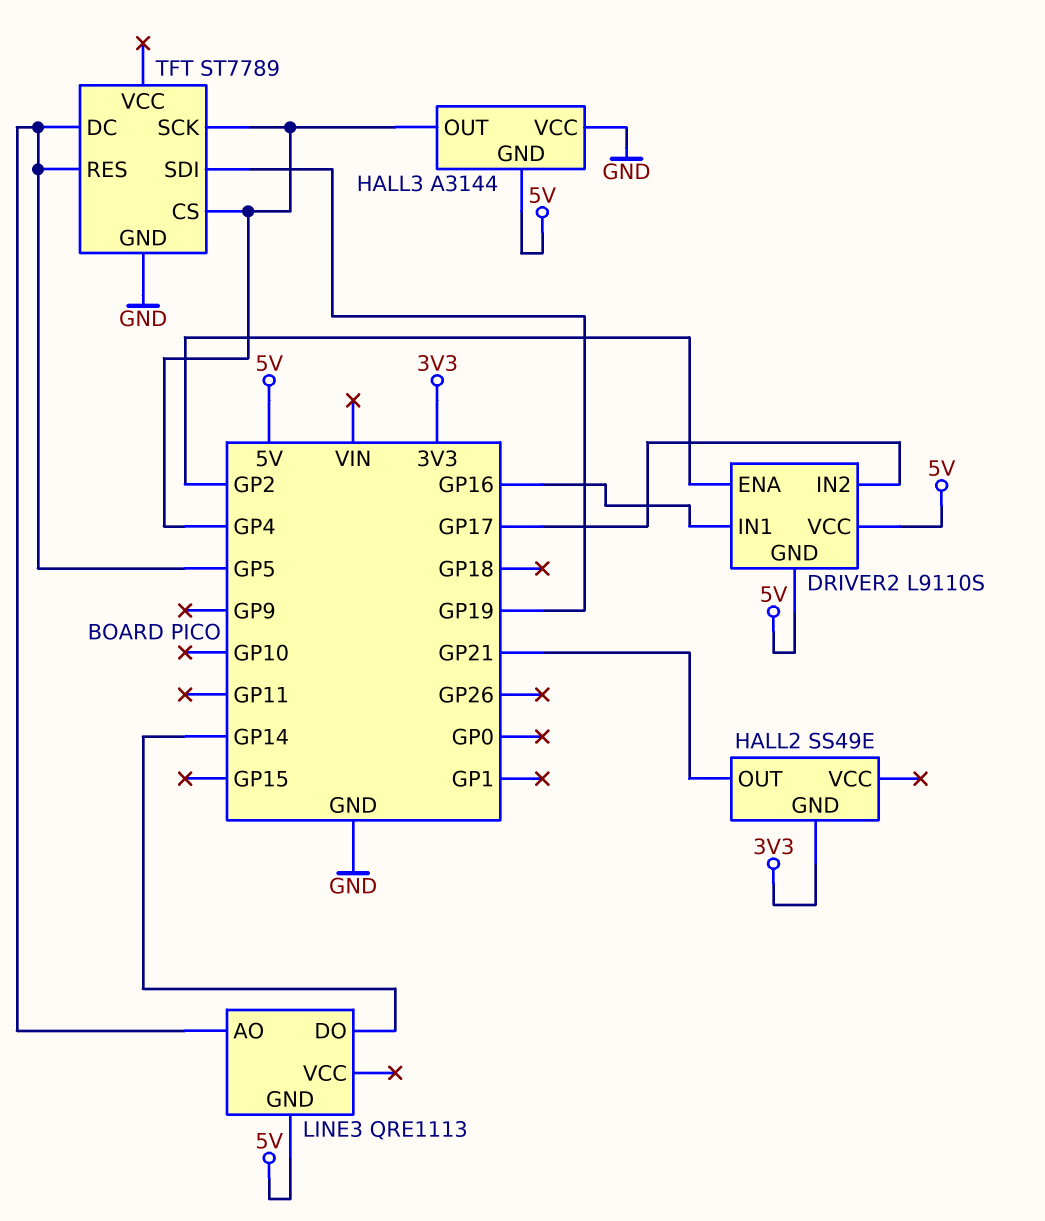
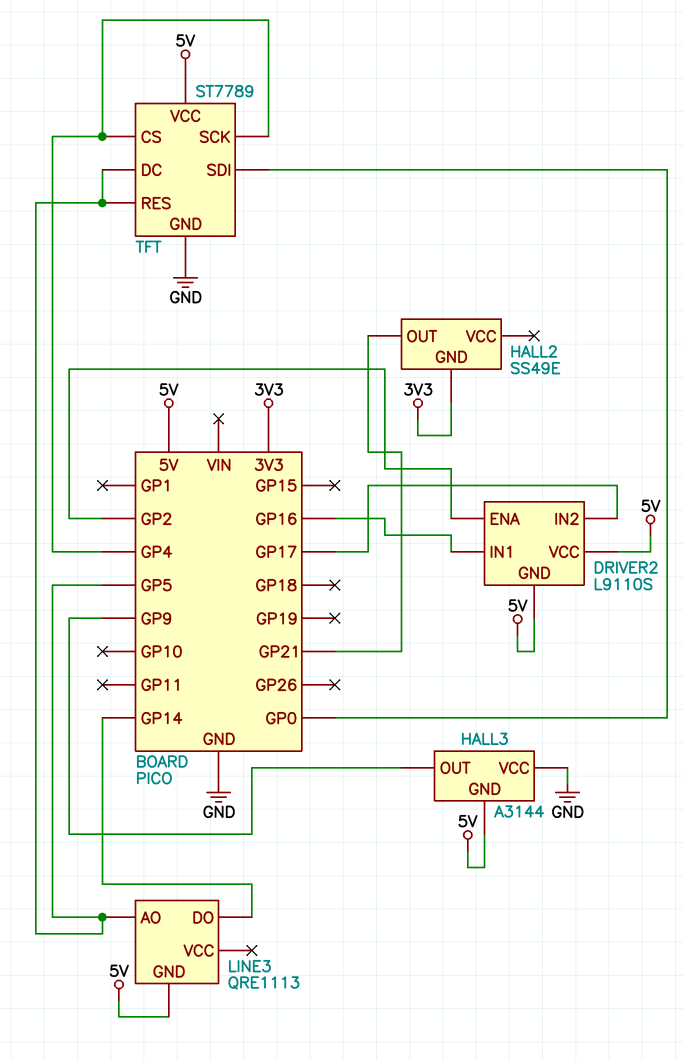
HALL3 pin OUT: GP4 -> GP9
TFT pin SDI: GP19 -> GP0
TFT pin VCC: none -> 5V

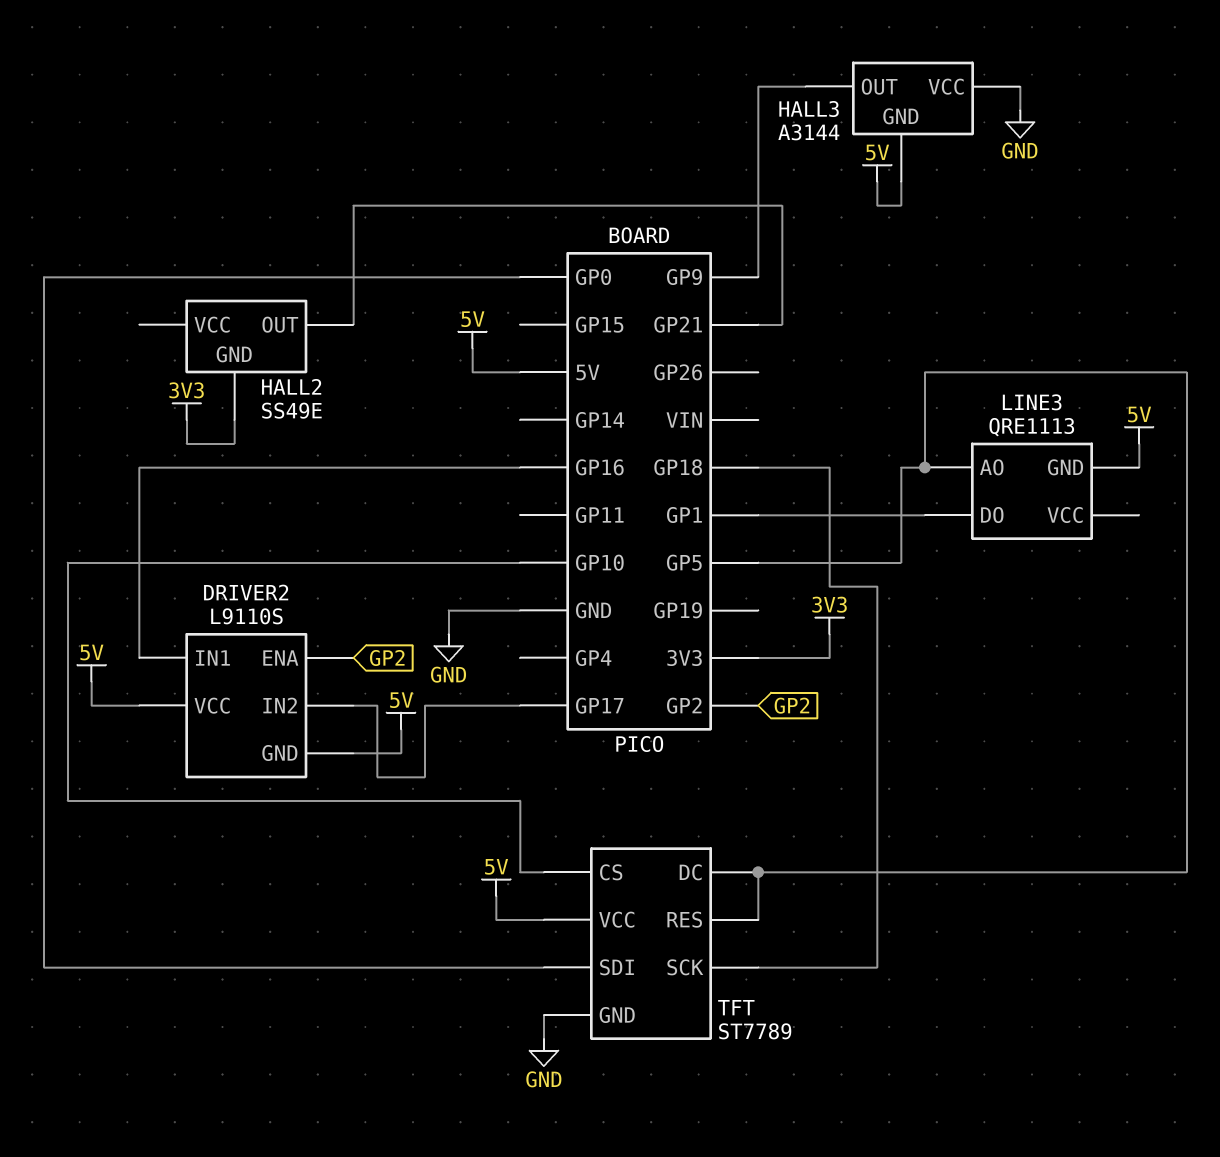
LINE3 pin DO: GP14 -> GP1
TFT pin CS: GP4 -> GP10
TFT pin SCK: GP4 -> GP18

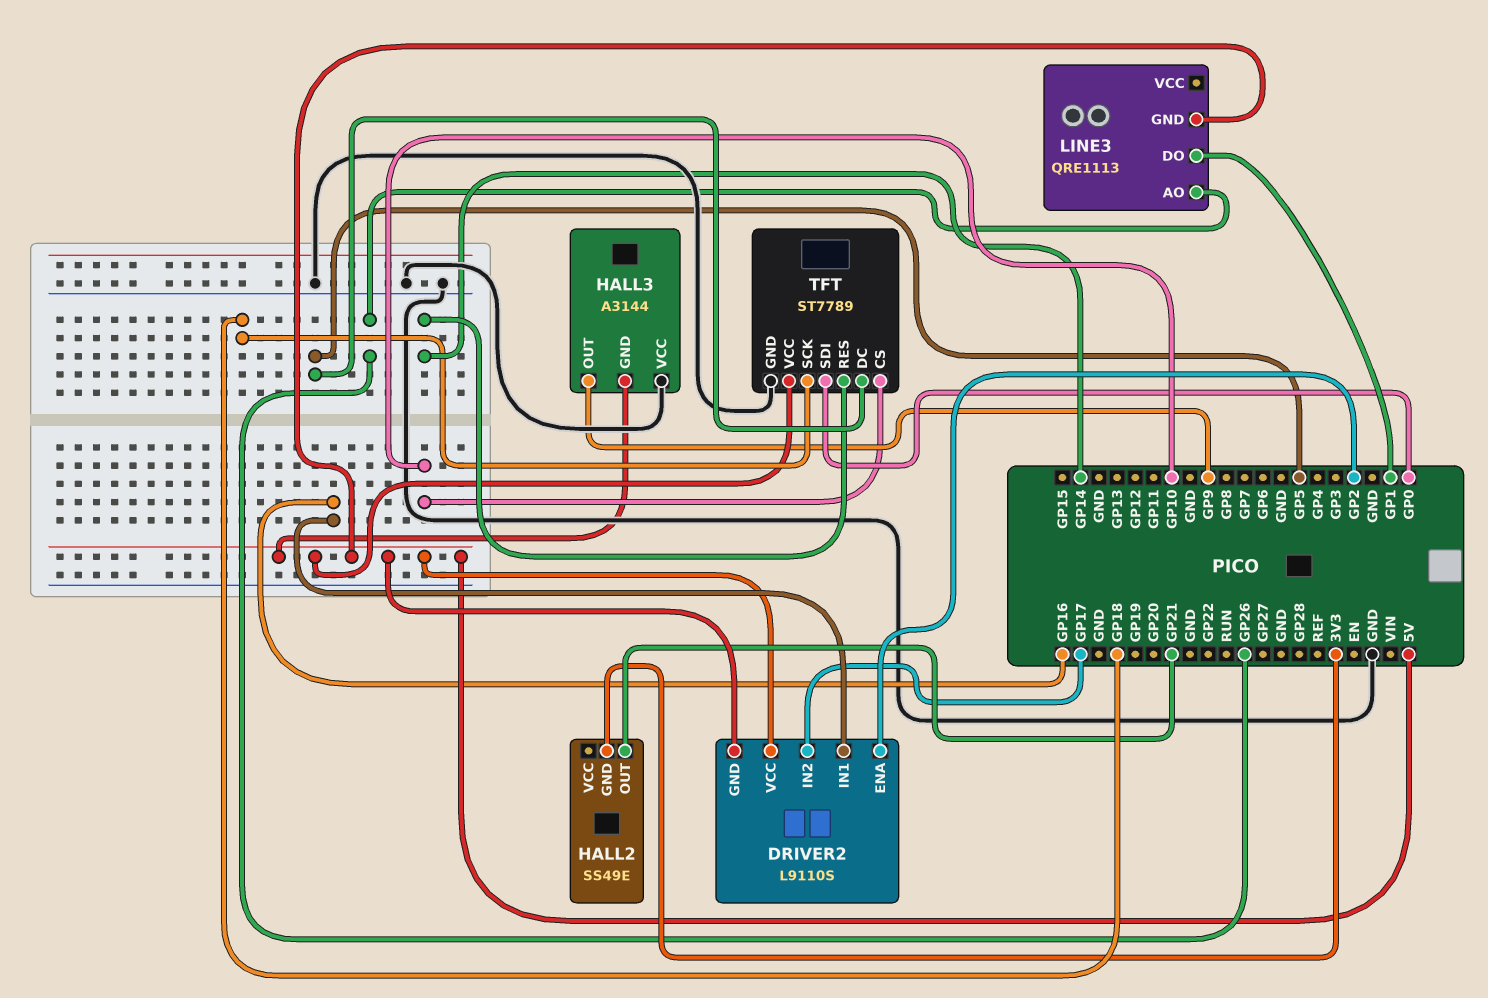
LINE3 pin AO: GP5 -> GP26
TFT pin RES: GP5 -> GP14

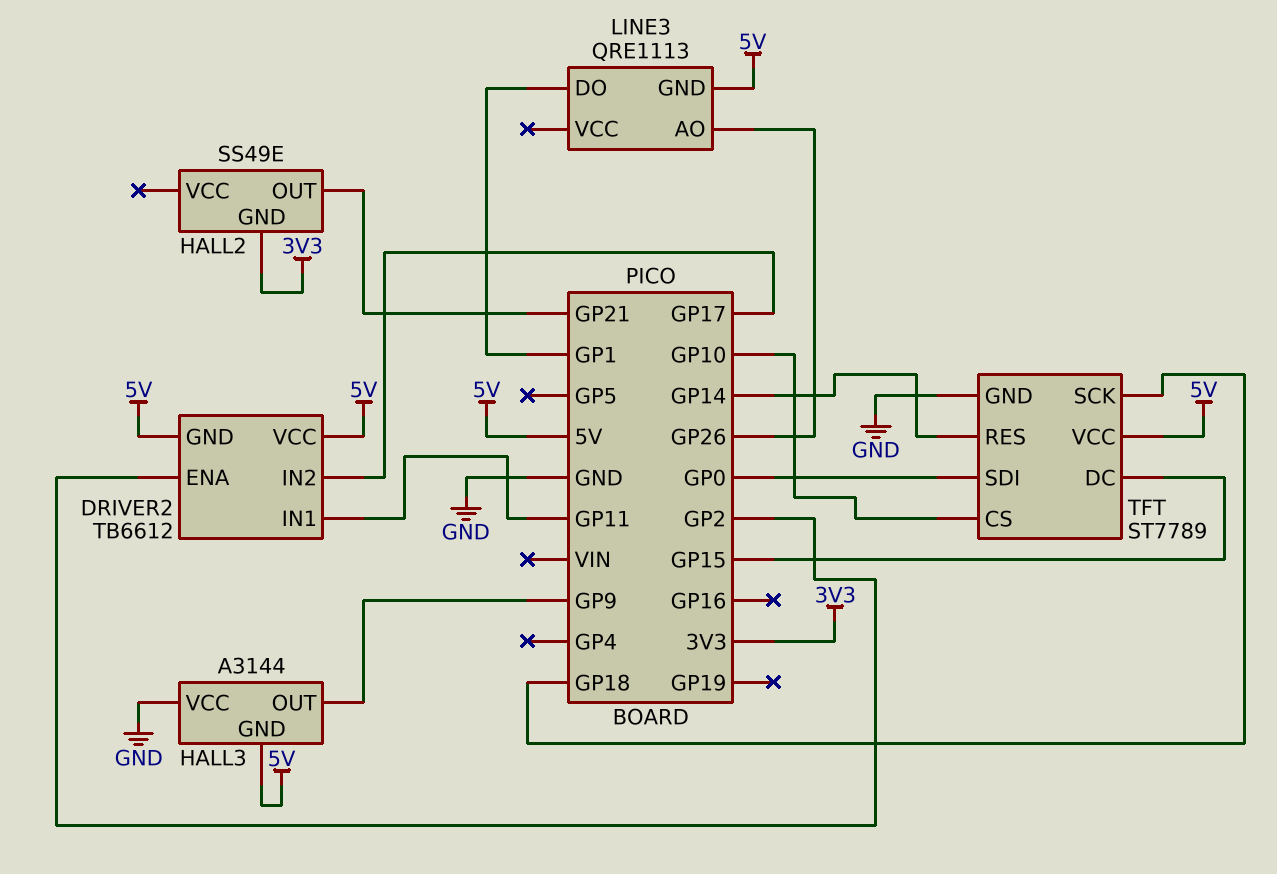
DRIVER2: L9110S -> TB6612
DRIVER2 pin IN1: GP16 -> GP11
TFT pin DC: GP5 -> GP15

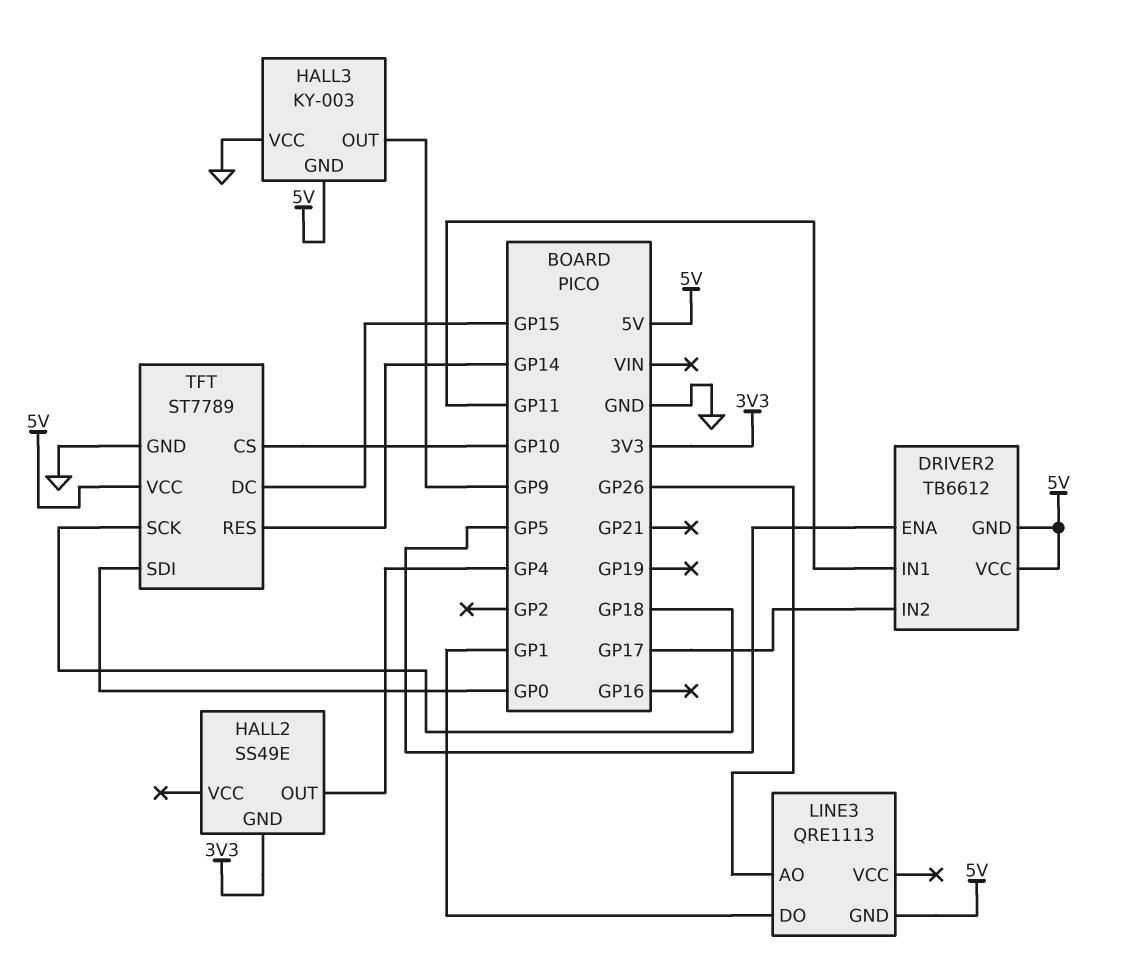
DRIVER2 pin ENA: GP2 -> GP5
HALL2 pin OUT: GP21 -> GP4
HALL3: A3144 -> KY-003

